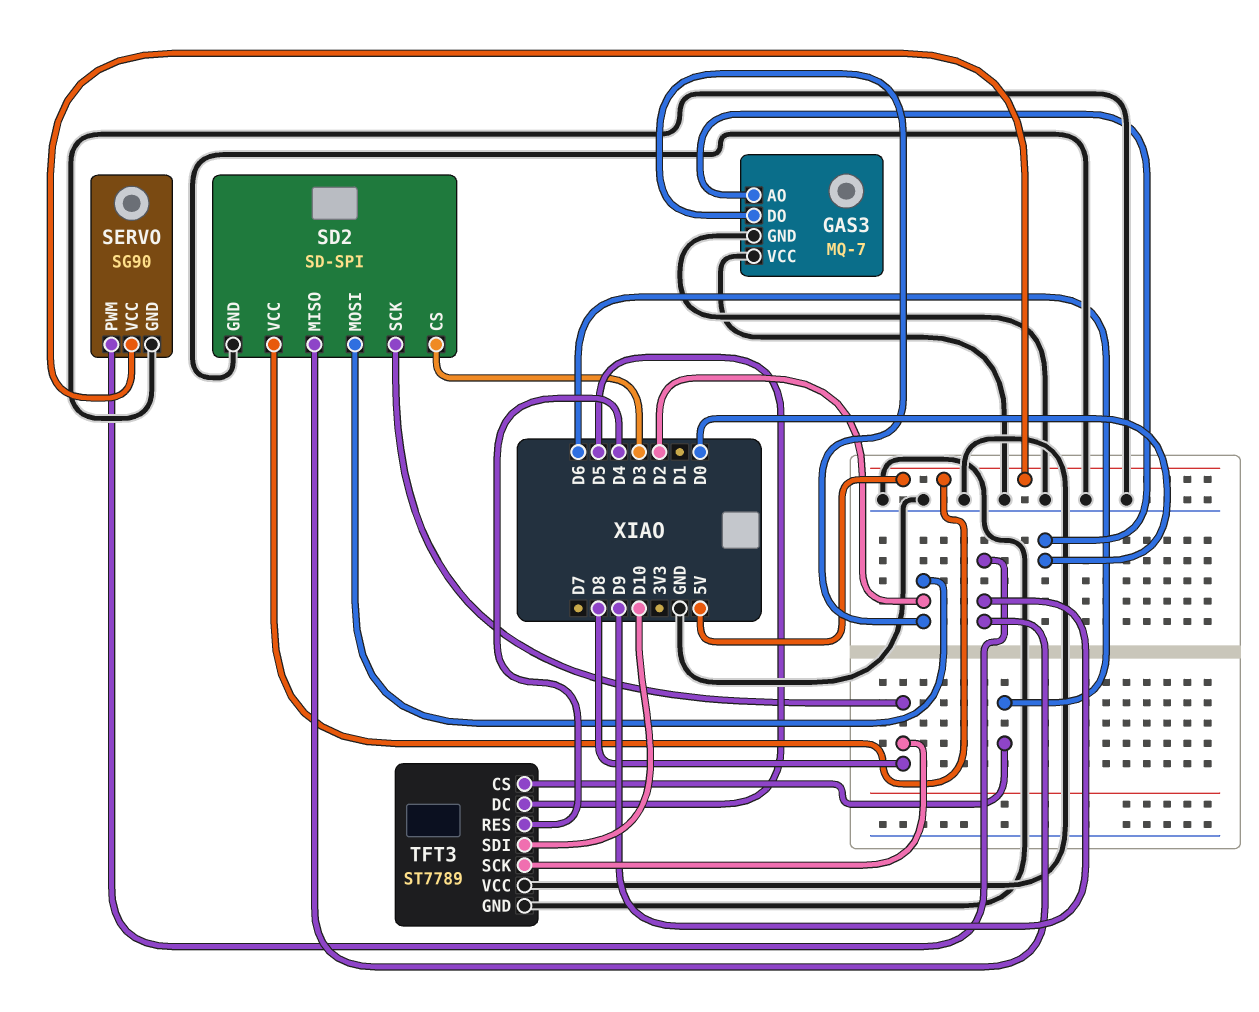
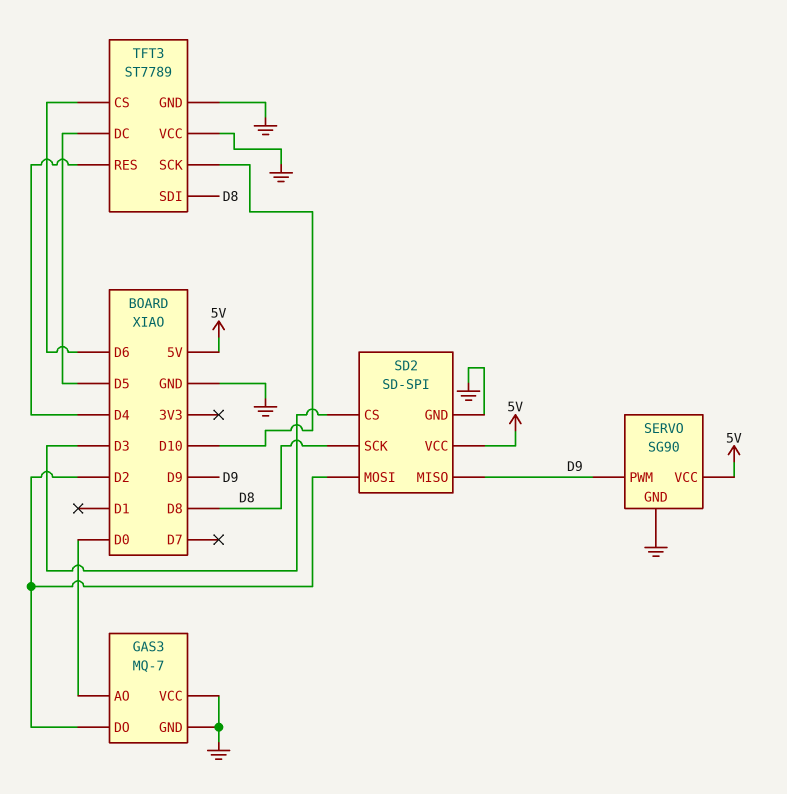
TFT3 pin SCK: D8 -> D10
TFT3 pin SDI: D10 -> D8

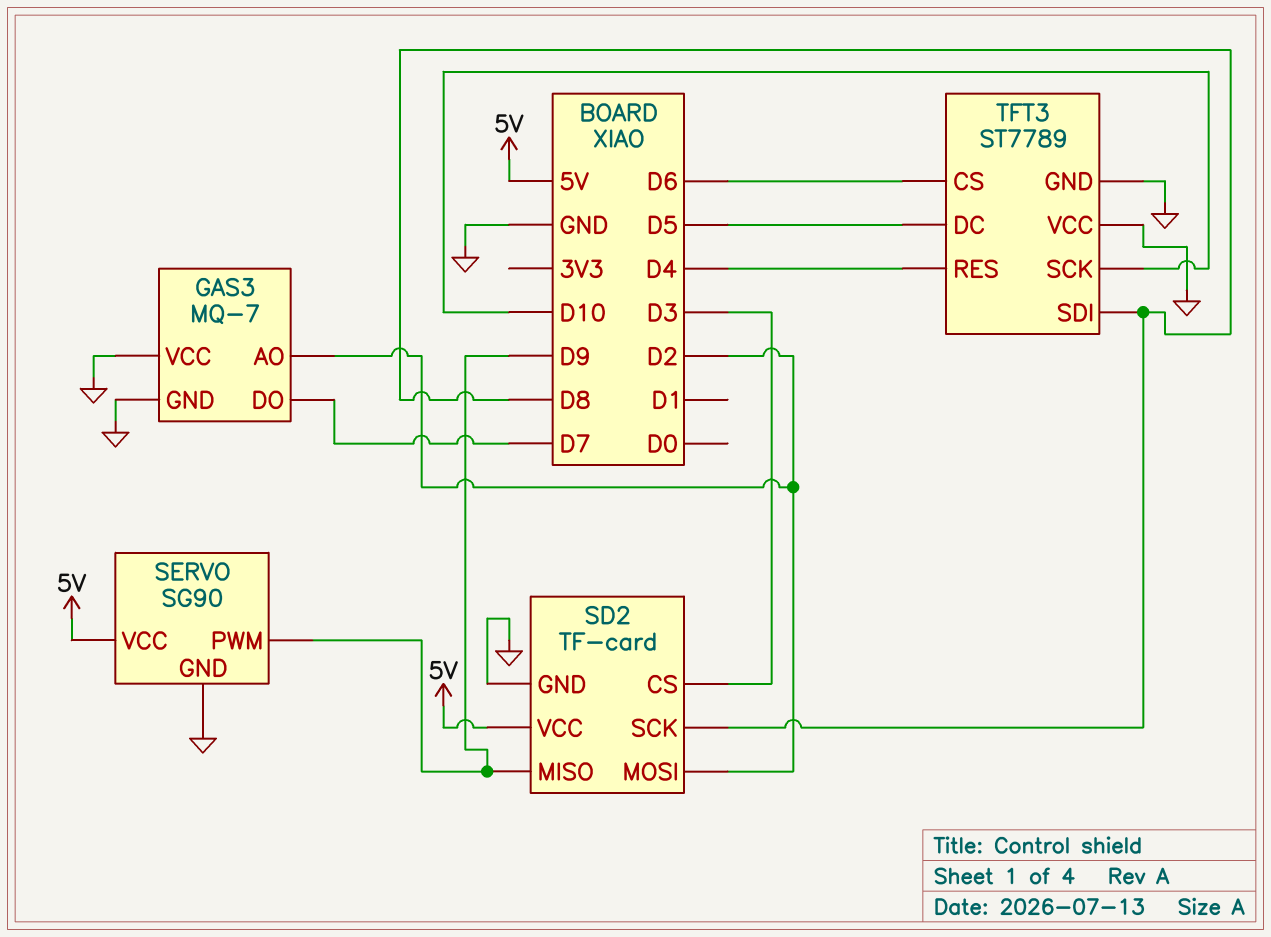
GAS3 pin AO: D0 -> D2
GAS3 pin DO: D2 -> D7
SD2: SD-SPI -> TF-card

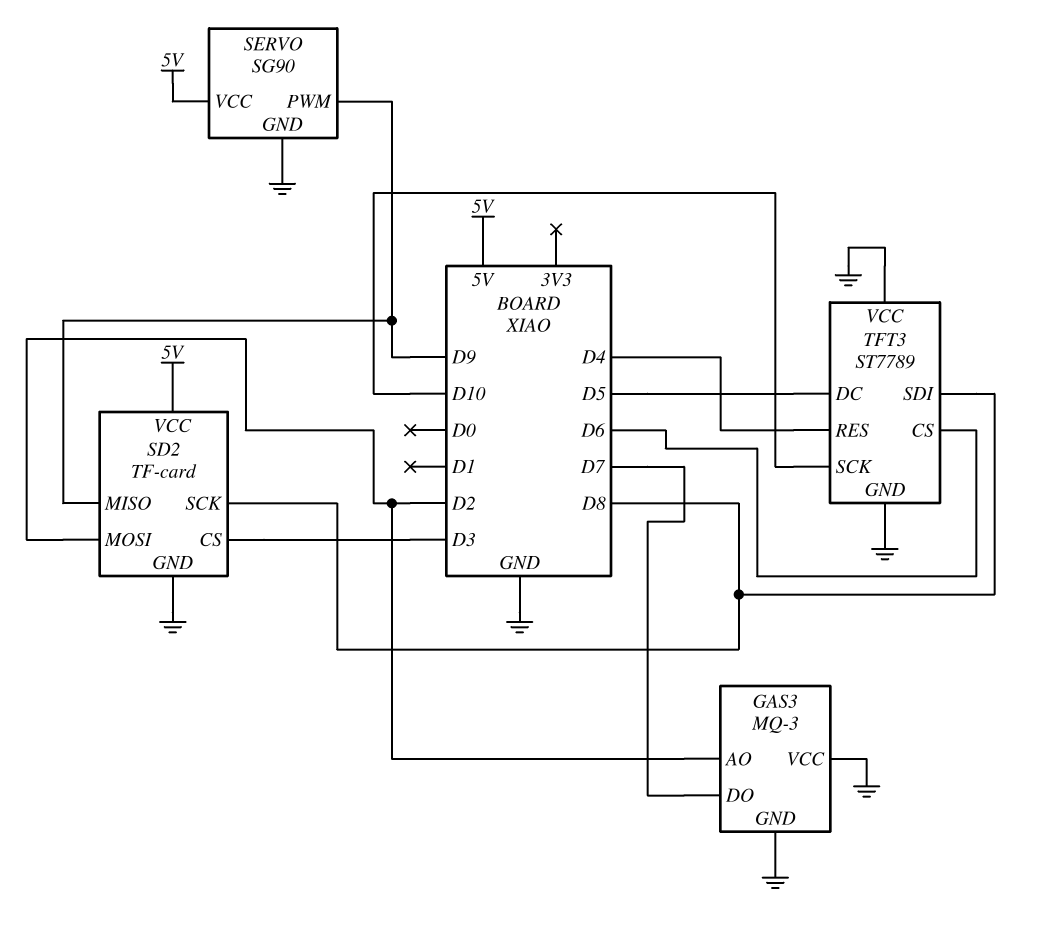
GAS3: MQ-7 -> MQ-3

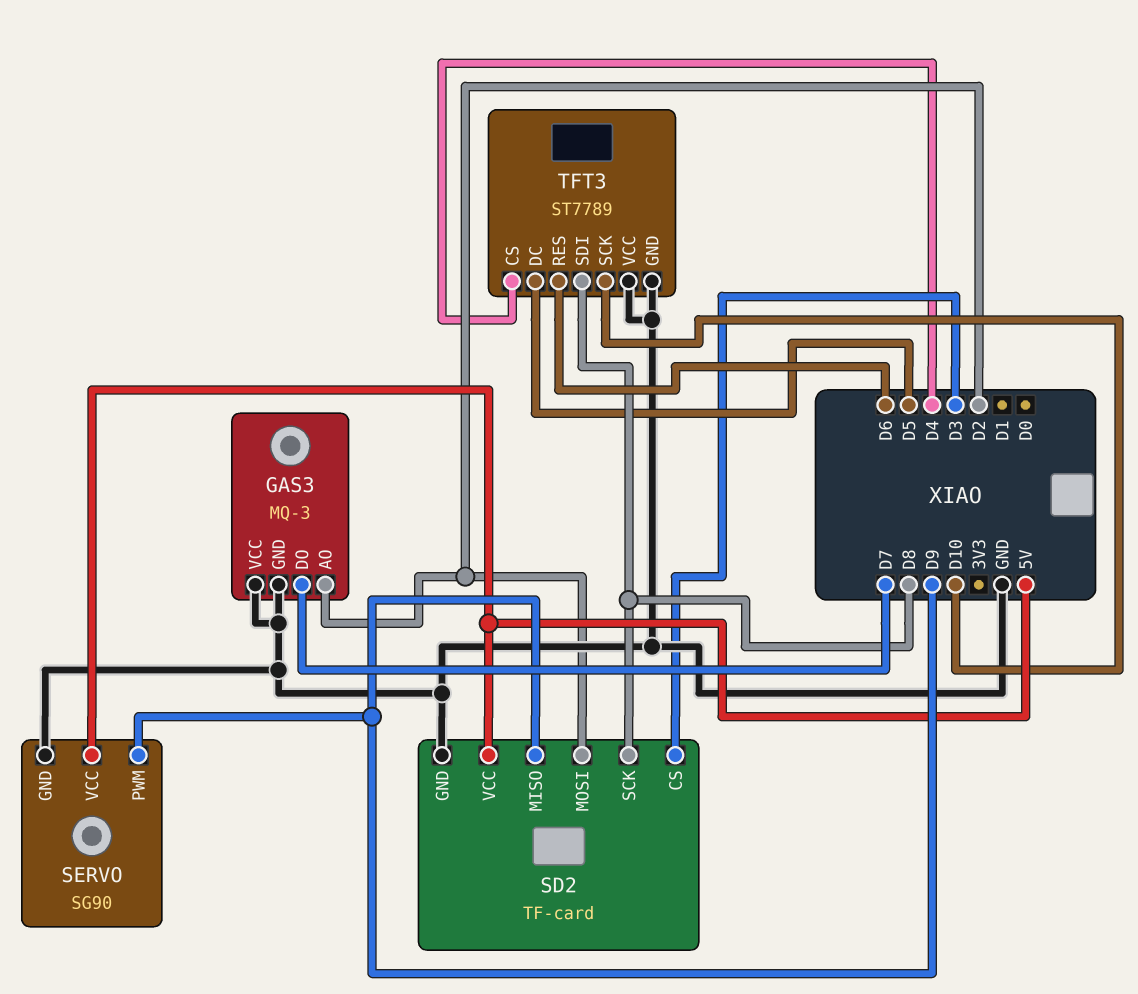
TFT3 pin CS: D6 -> D4
TFT3 pin RES: D4 -> D6

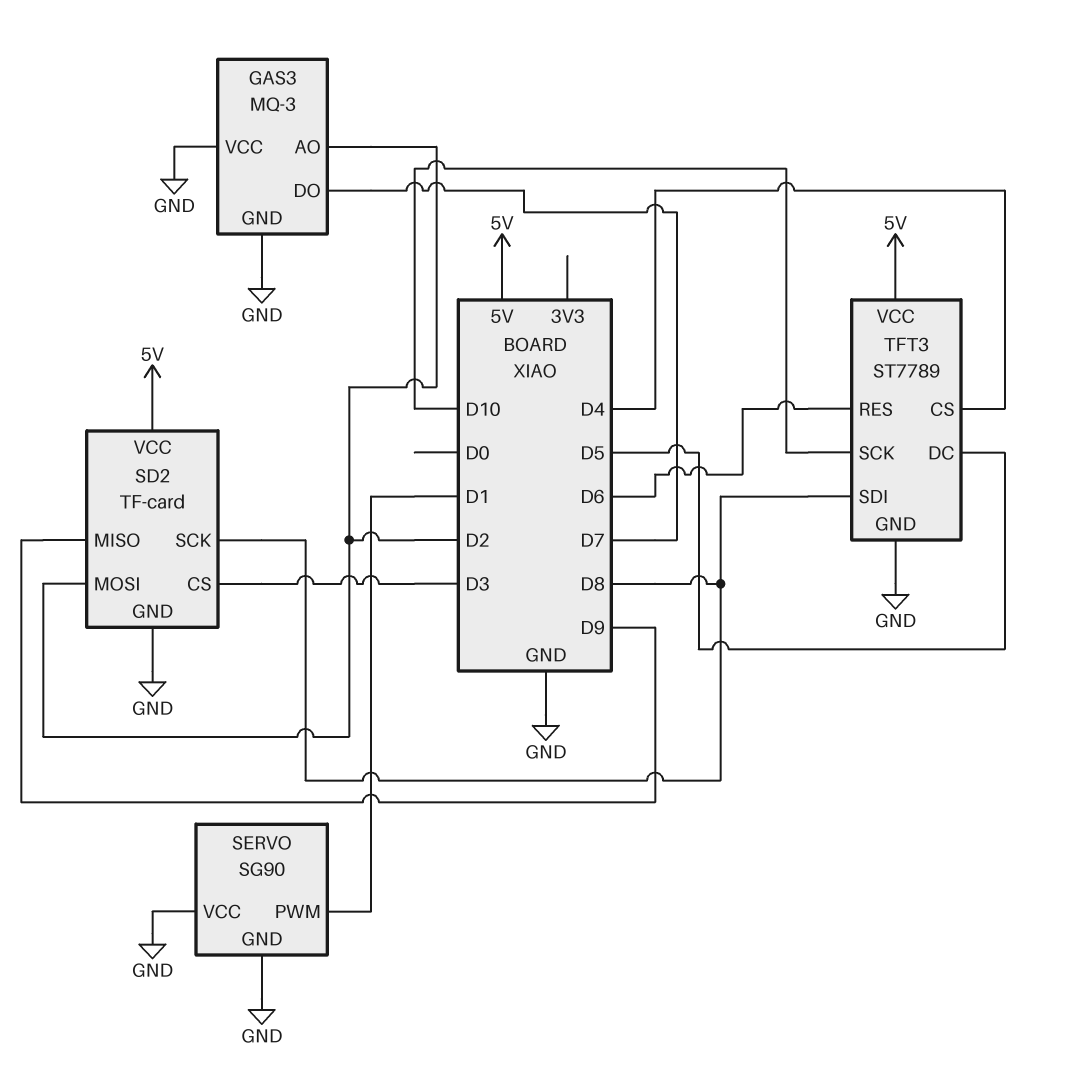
SERVO pin PWM: D9 -> D1
SERVO pin VCC: 5V -> GND
TFT3 pin VCC: GND -> 5V

